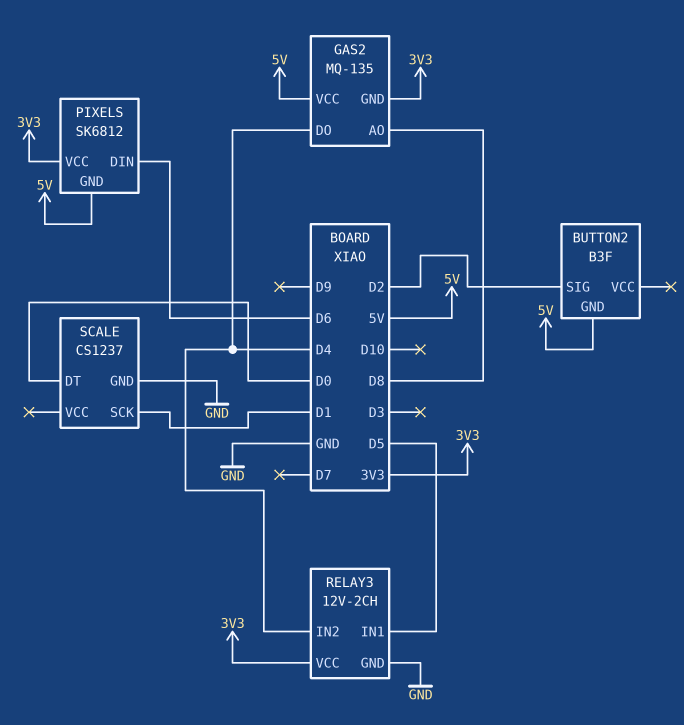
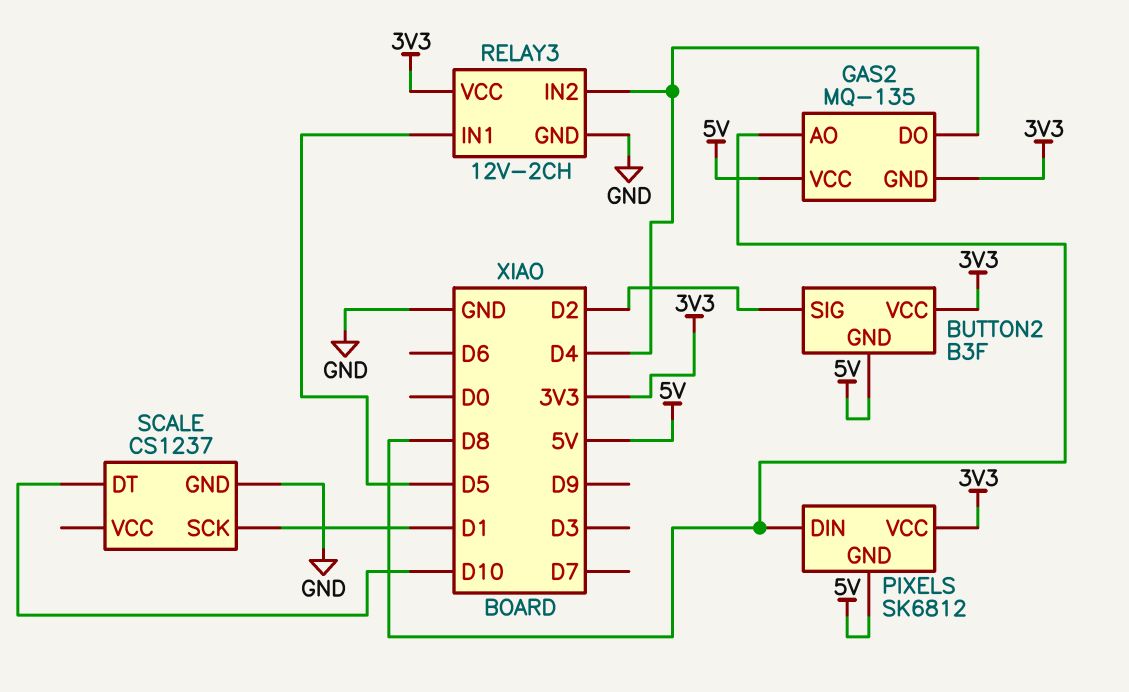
BUTTON2 pin VCC: none -> 3V3
PIXELS pin DIN: D6 -> D8
SCALE pin DT: D0 -> D10

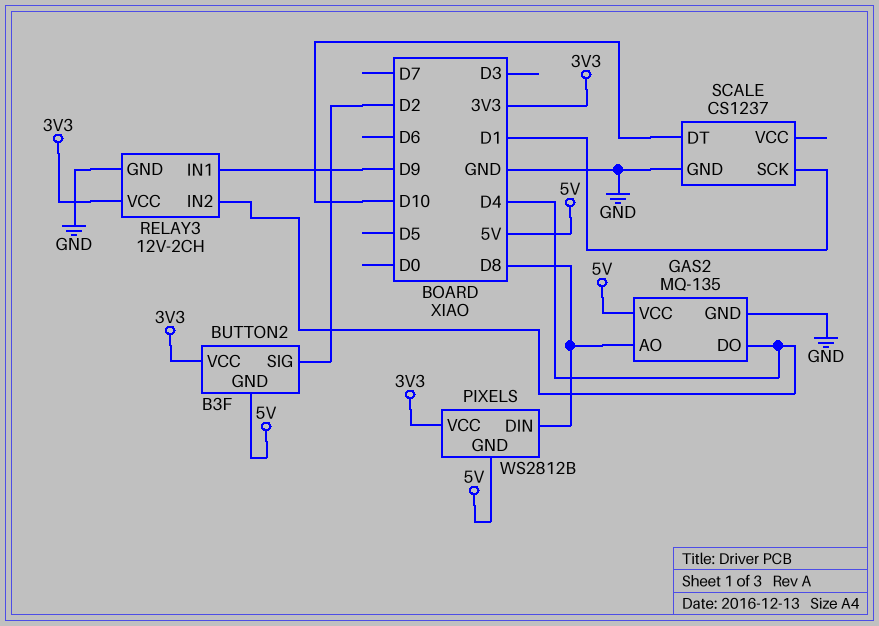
GAS2 pin GND: 3V3 -> GND
PIXELS: SK6812 -> WS2812B
RELAY3 pin IN1: D5 -> D9

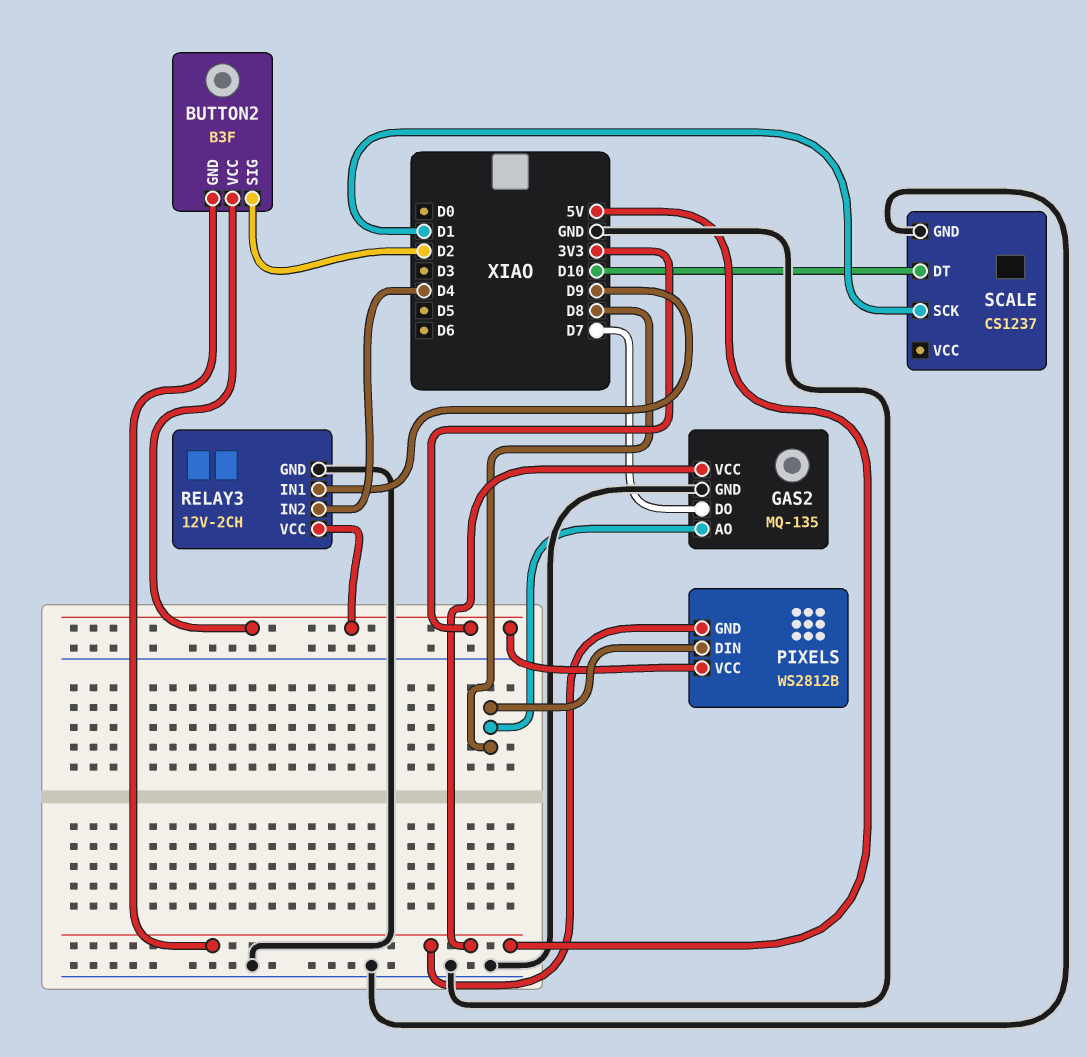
GAS2 pin DO: D4 -> D7

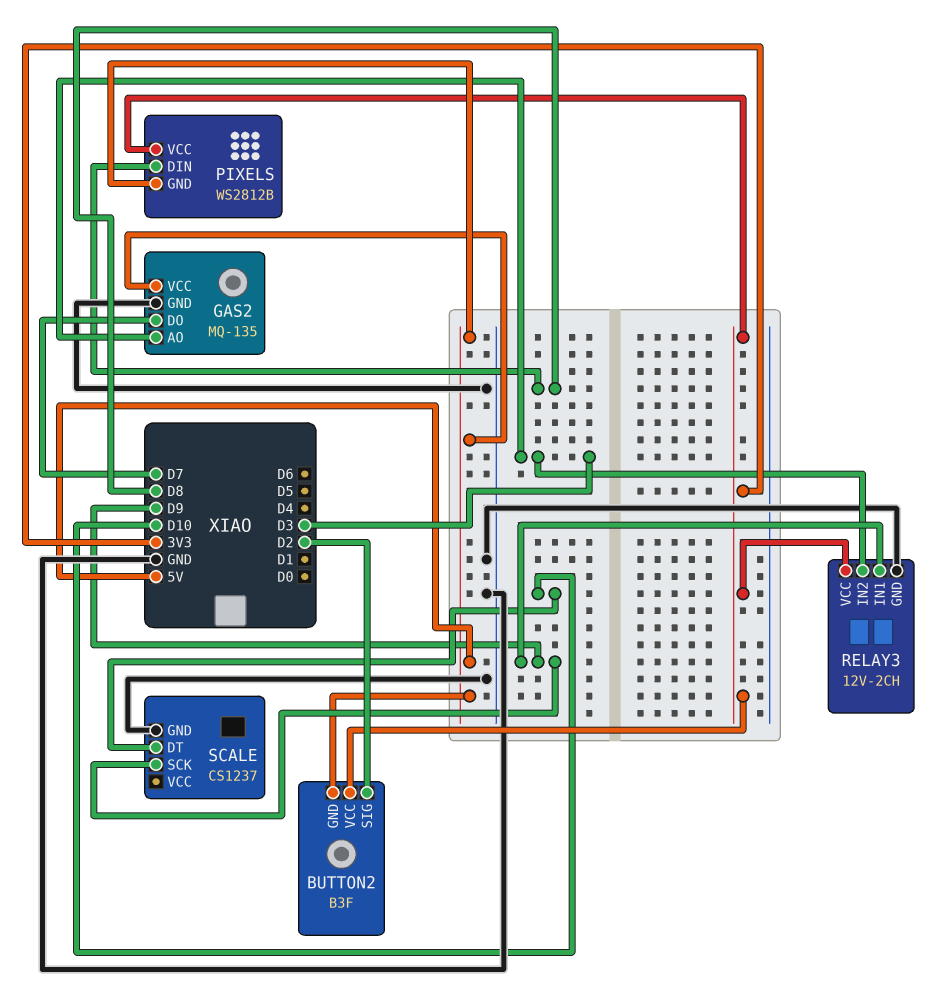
GAS2 pin AO: D8 -> D3
RELAY3 pin IN2: D4 -> D3
SCALE pin SCK: D1 -> D9

